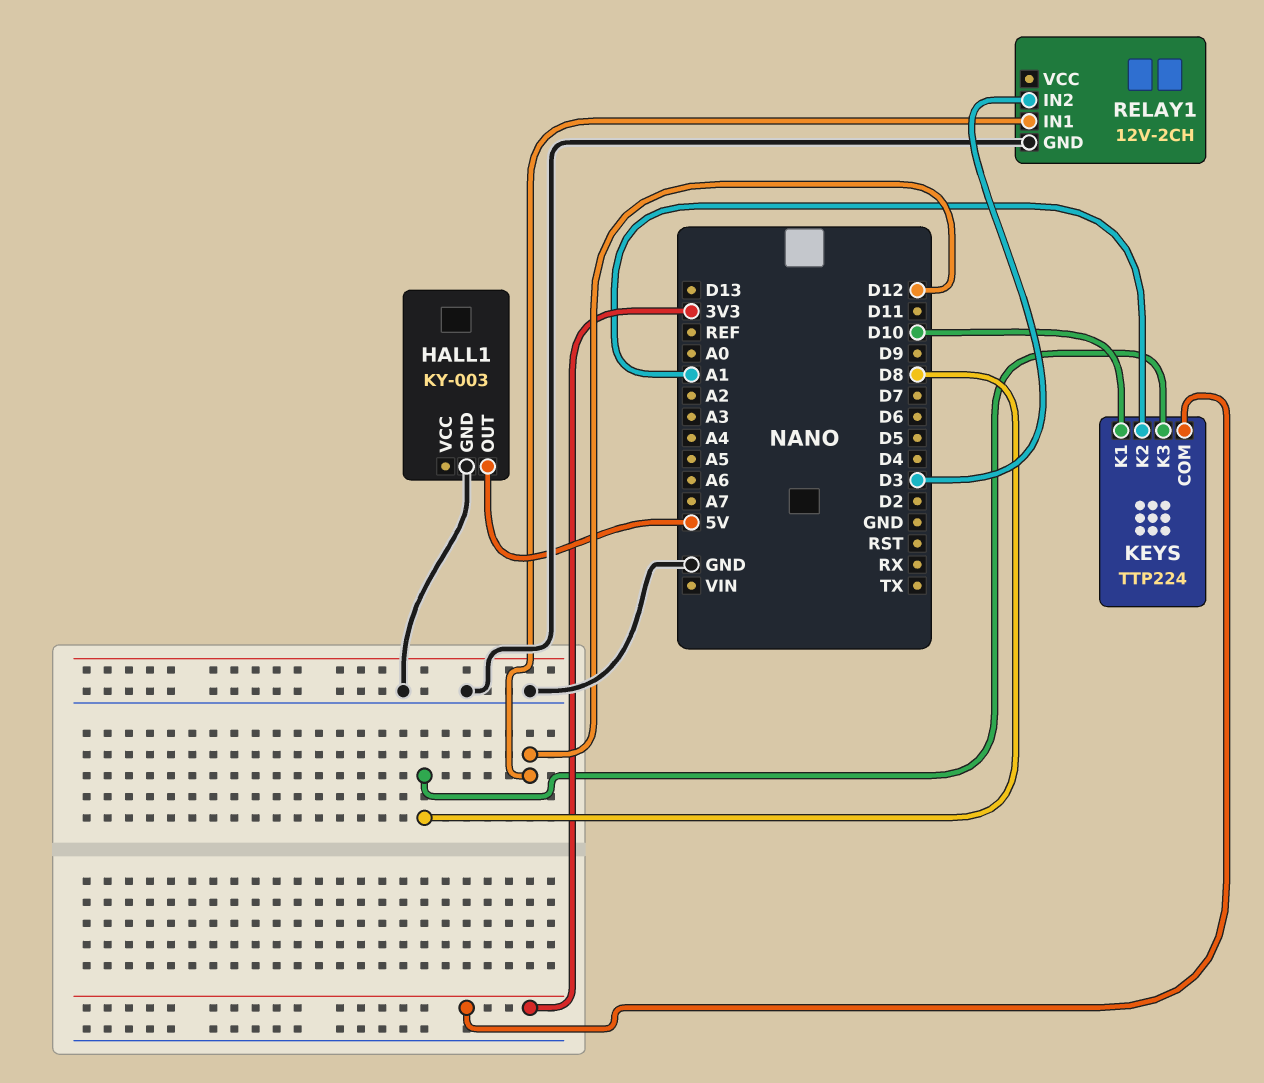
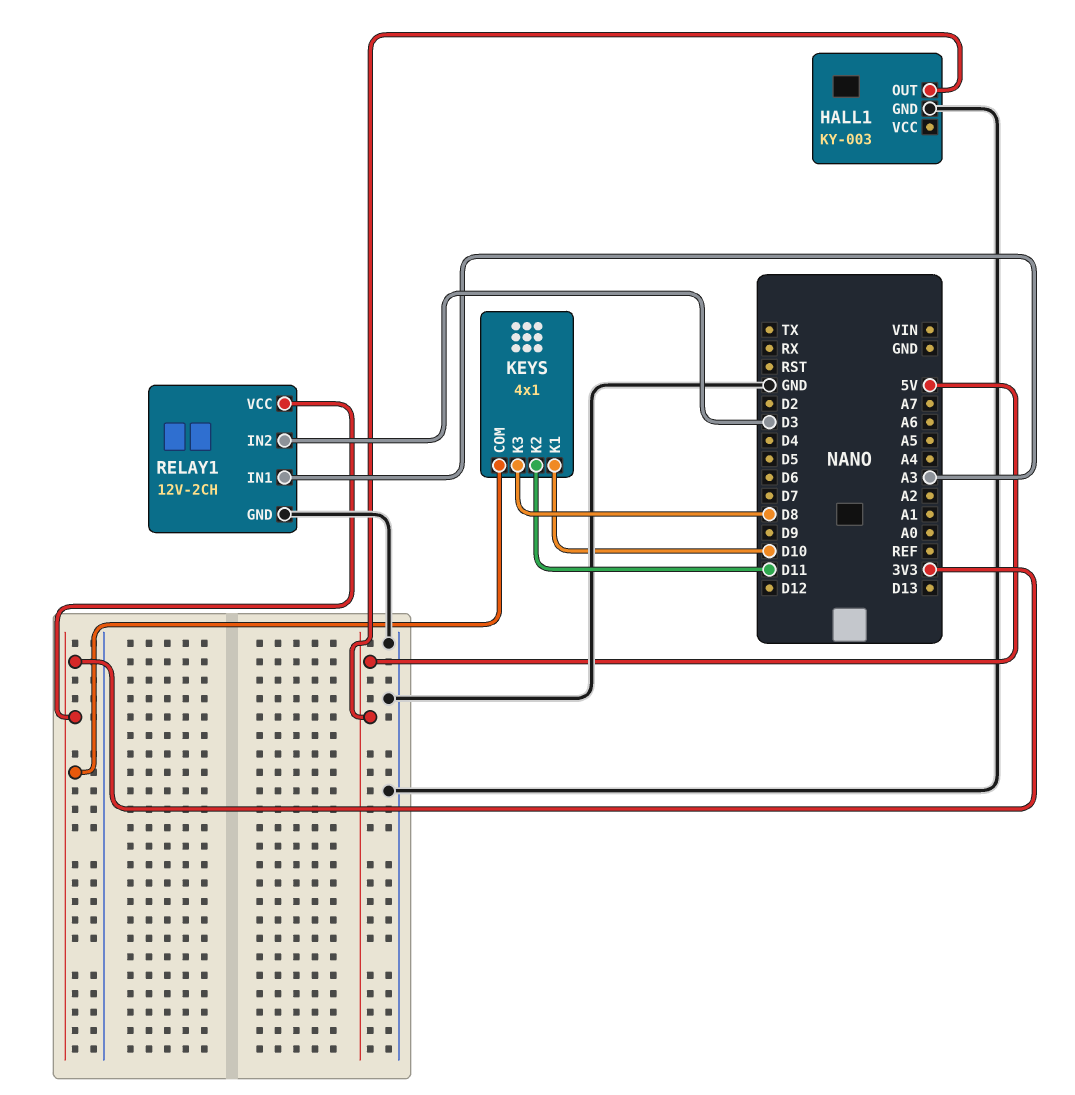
KEYS: TTP224 -> 4x1
KEYS pin K2: A1 -> D11
RELAY1 pin IN1: D12 -> A3
RELAY1 pin VCC: none -> 3V3

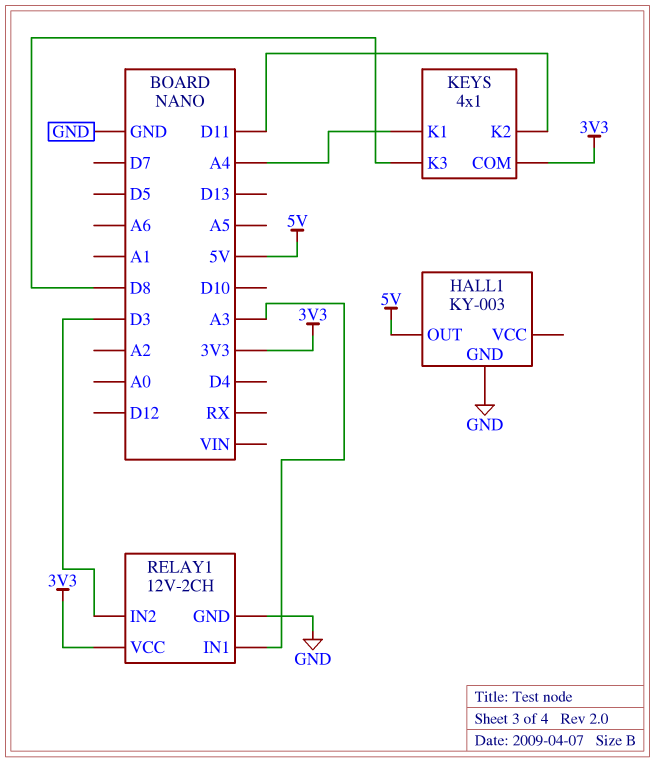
KEYS pin K1: D10 -> A4

